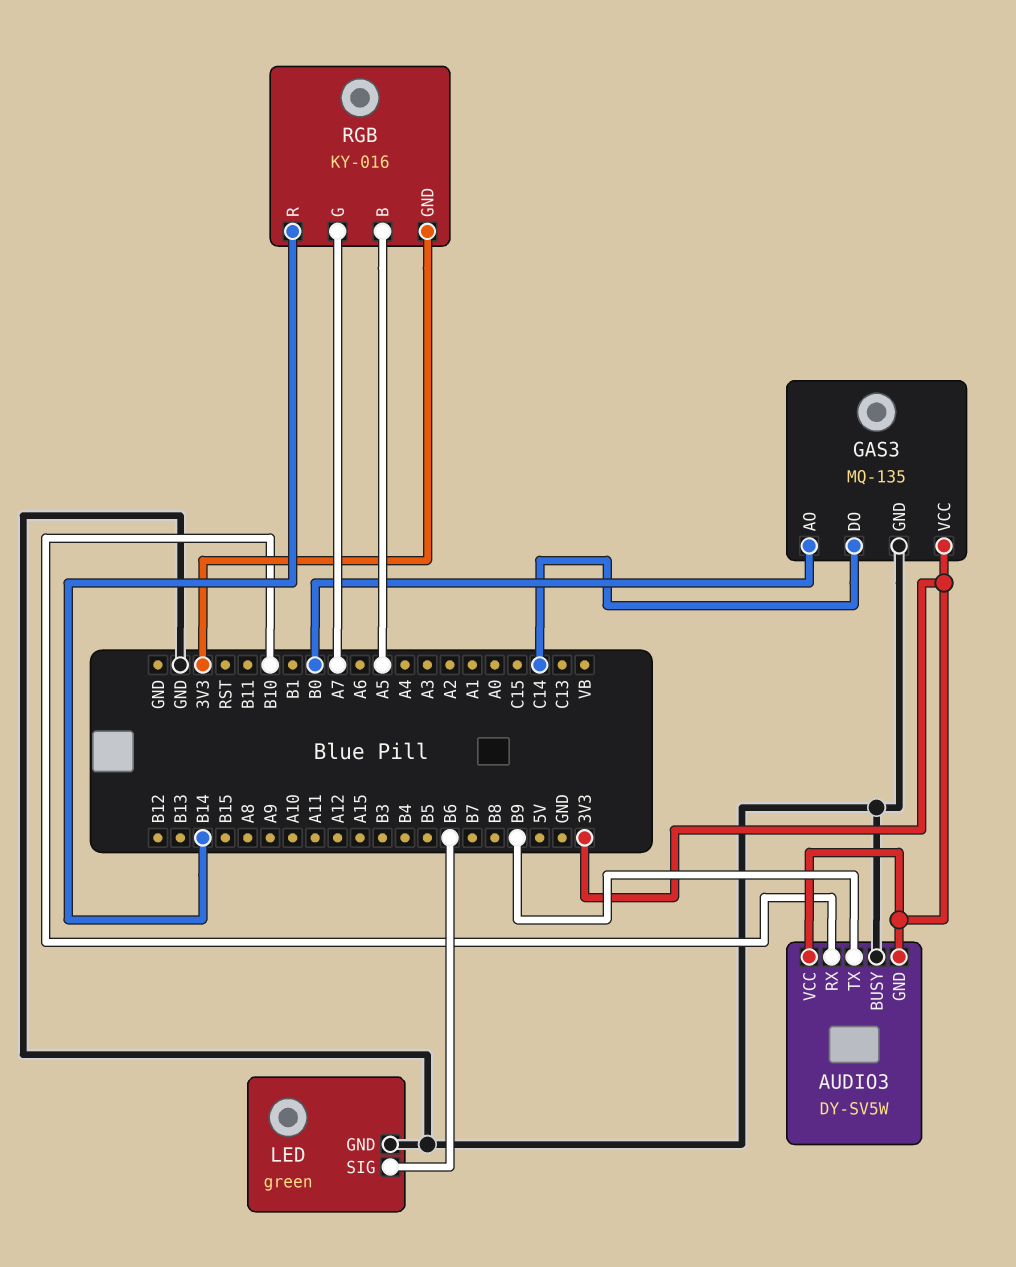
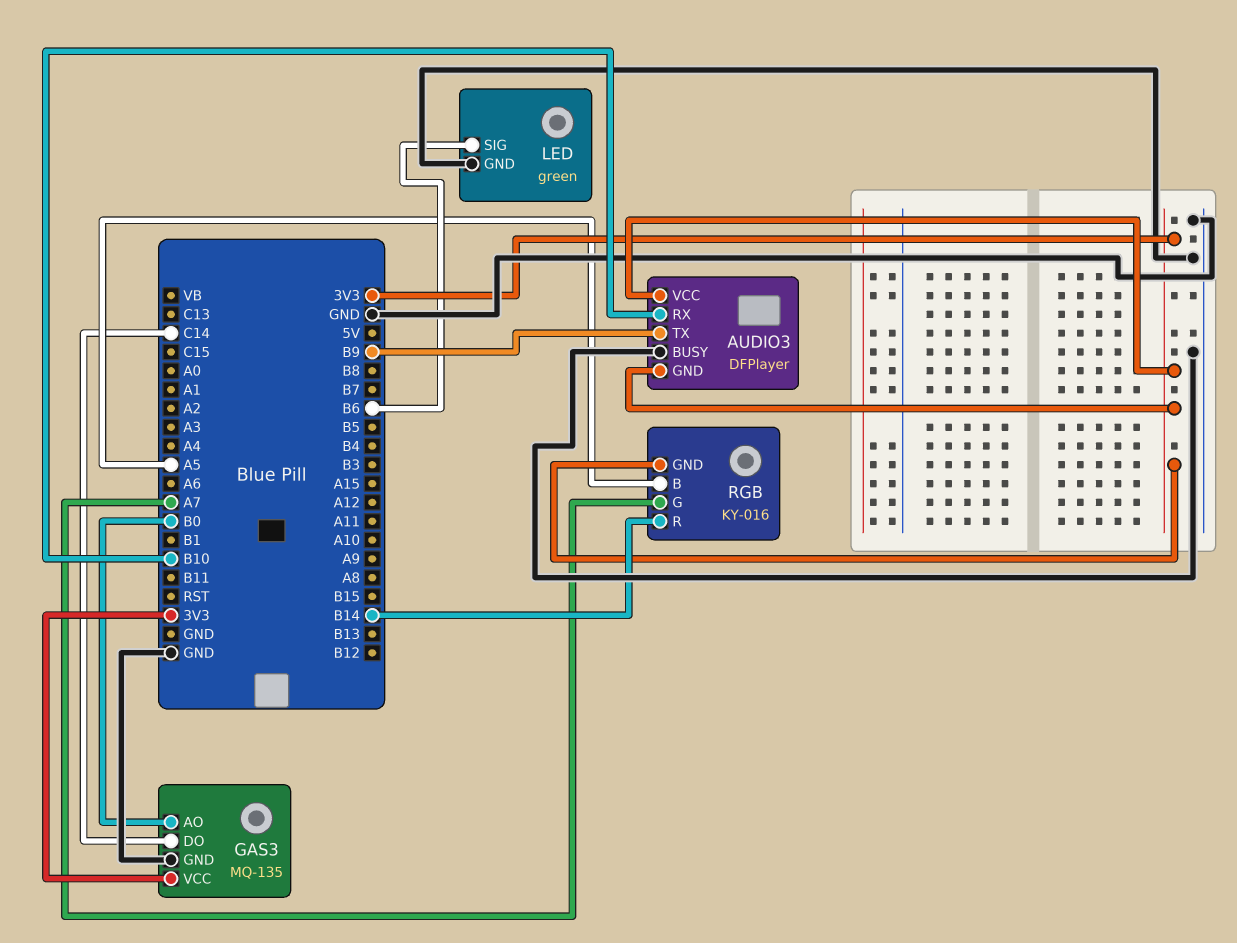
AUDIO3: DY-SV5W -> DFPlayer

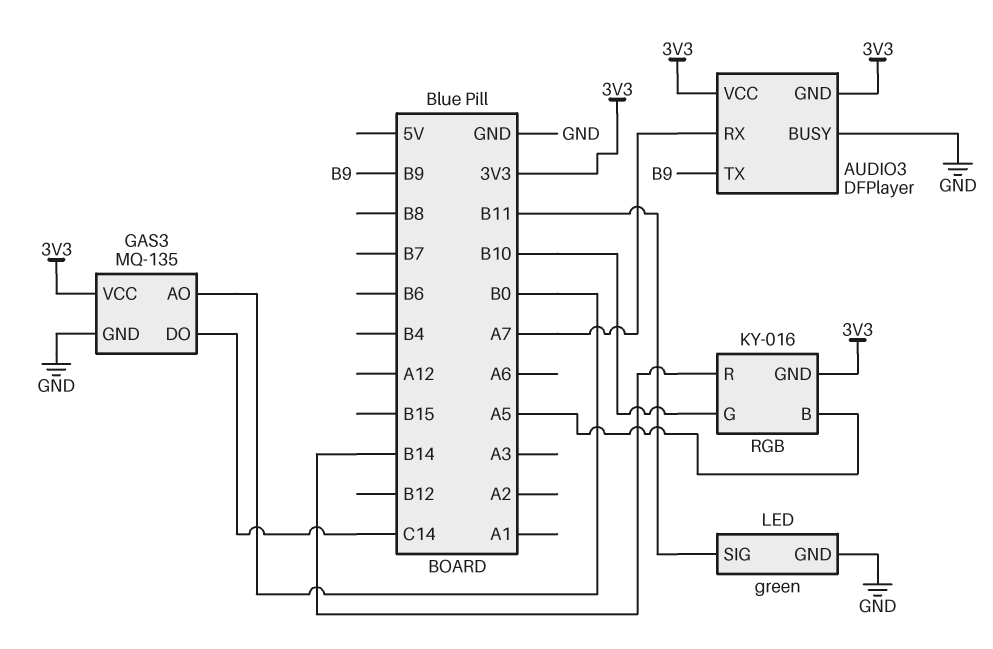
AUDIO3 pin RX: B10 -> A7
LED pin SIG: B6 -> B11
RGB pin G: A7 -> B10

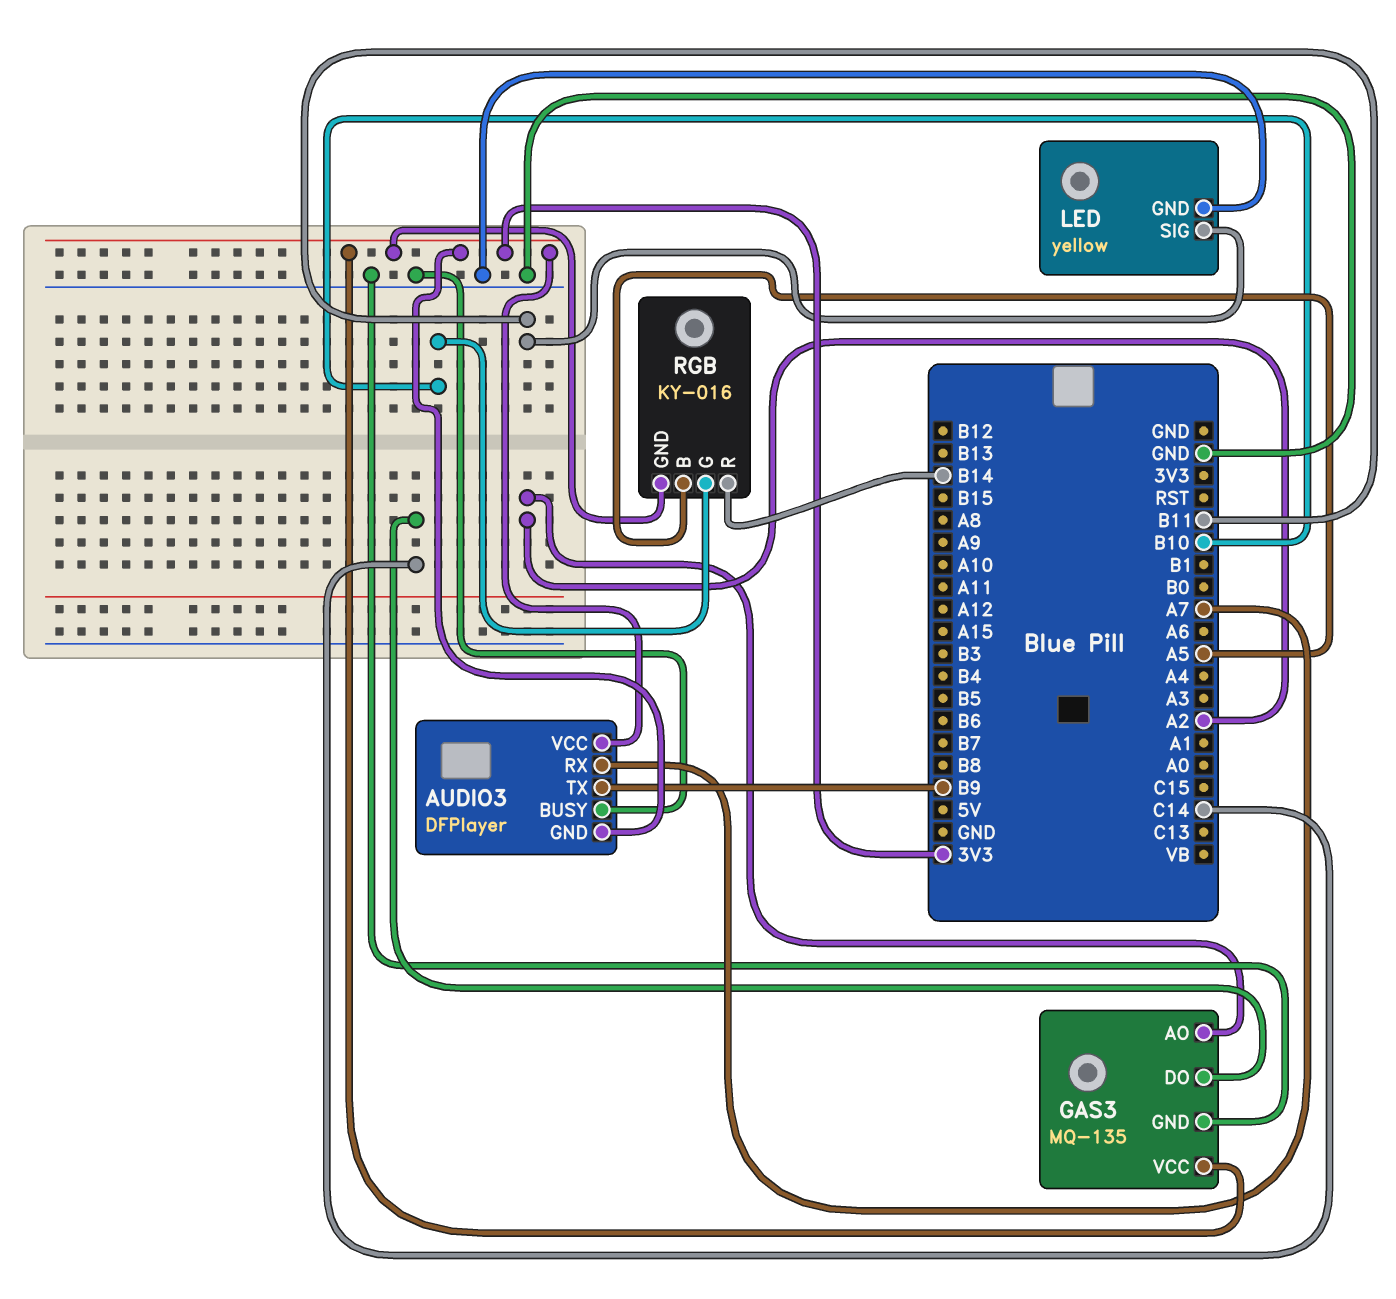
GAS3 pin AO: B0 -> A2
LED: green -> yellow

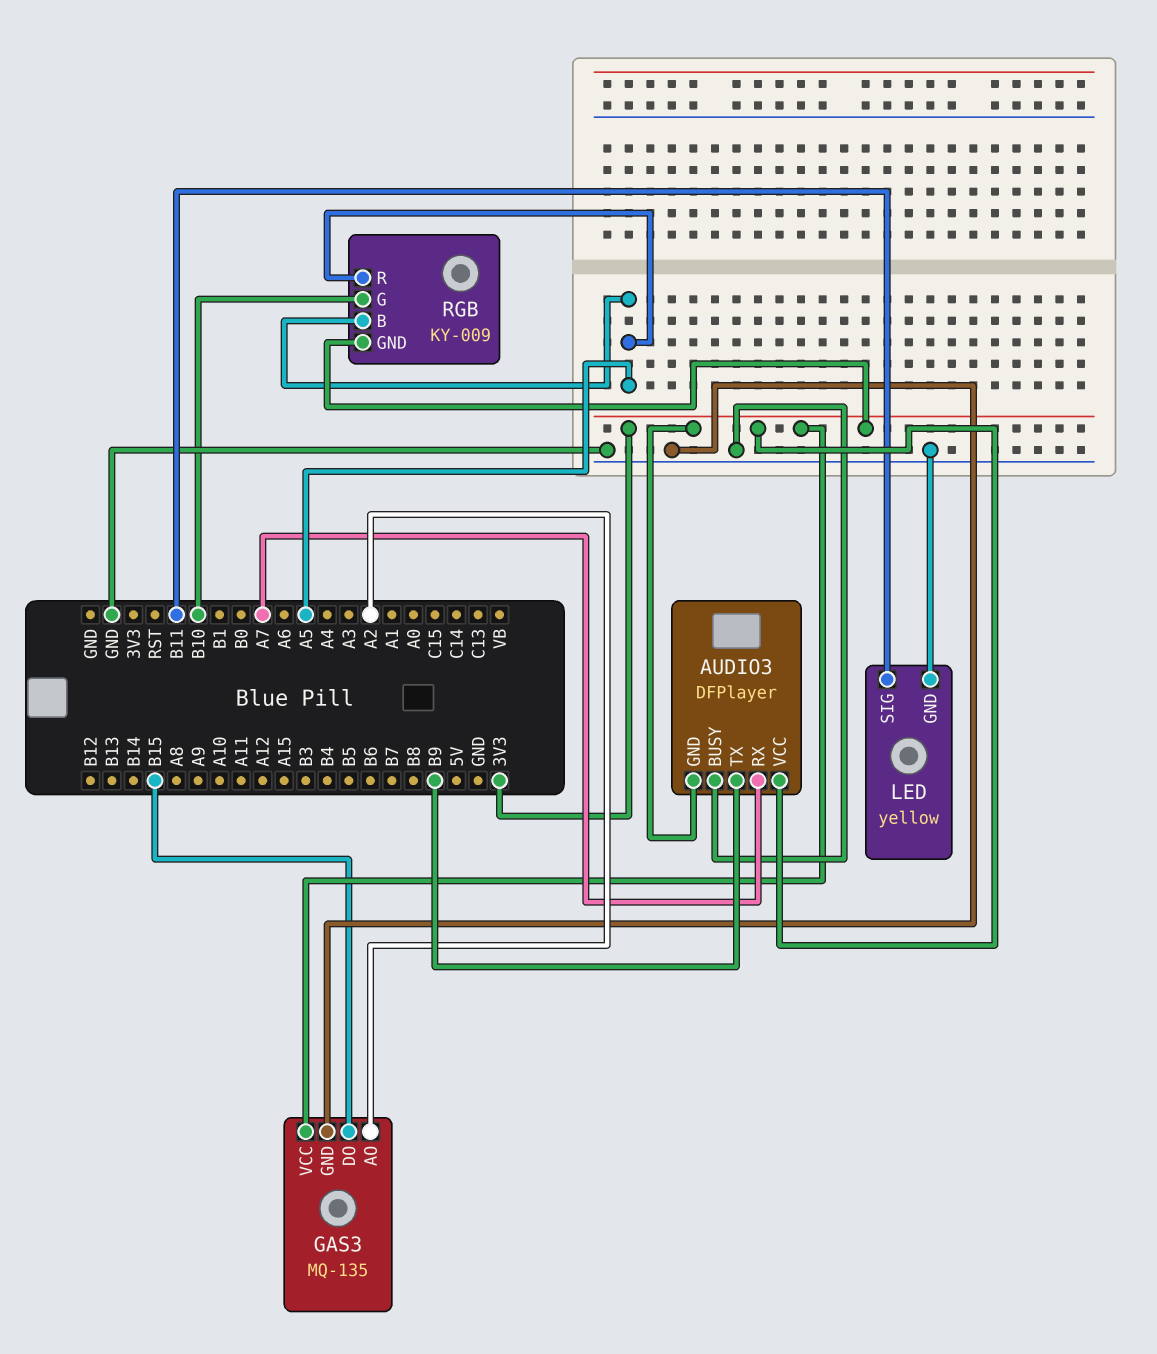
GAS3 pin DO: C14 -> B15
RGB: KY-016 -> KY-009
RGB pin R: B14 -> A5

